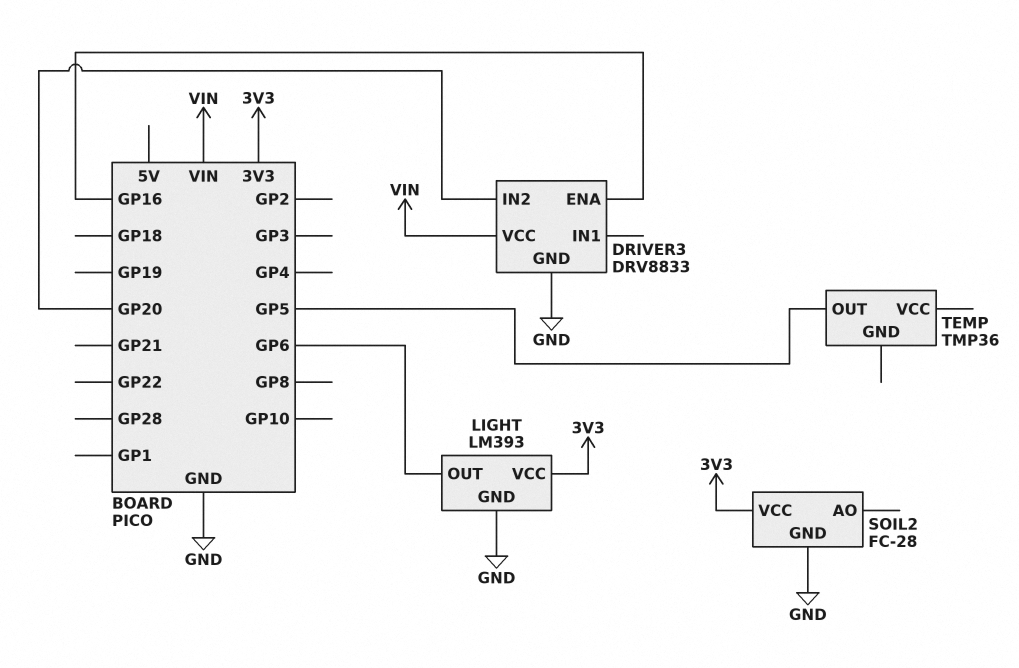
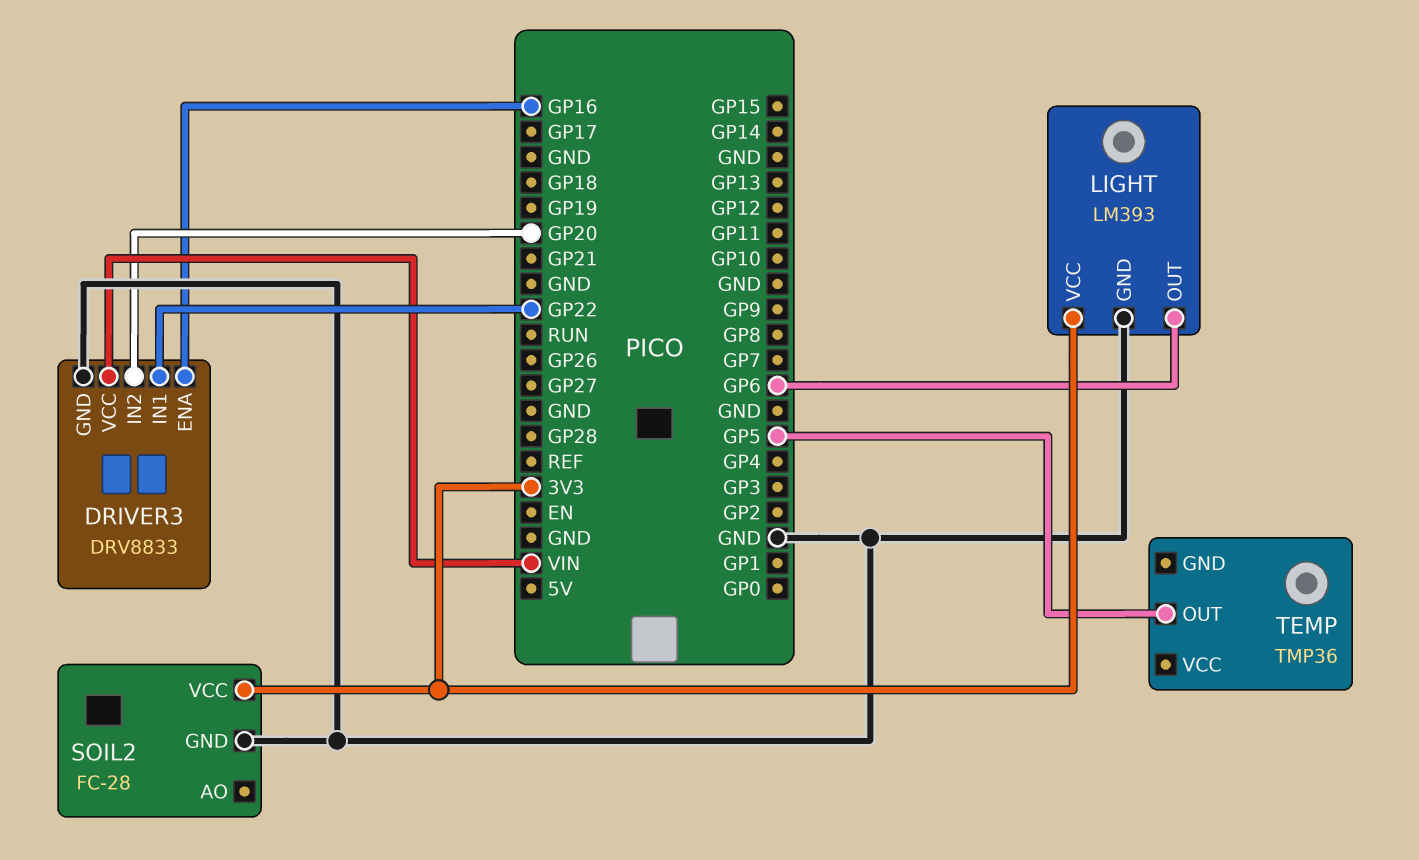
DRIVER3 pin IN1: none -> GP22

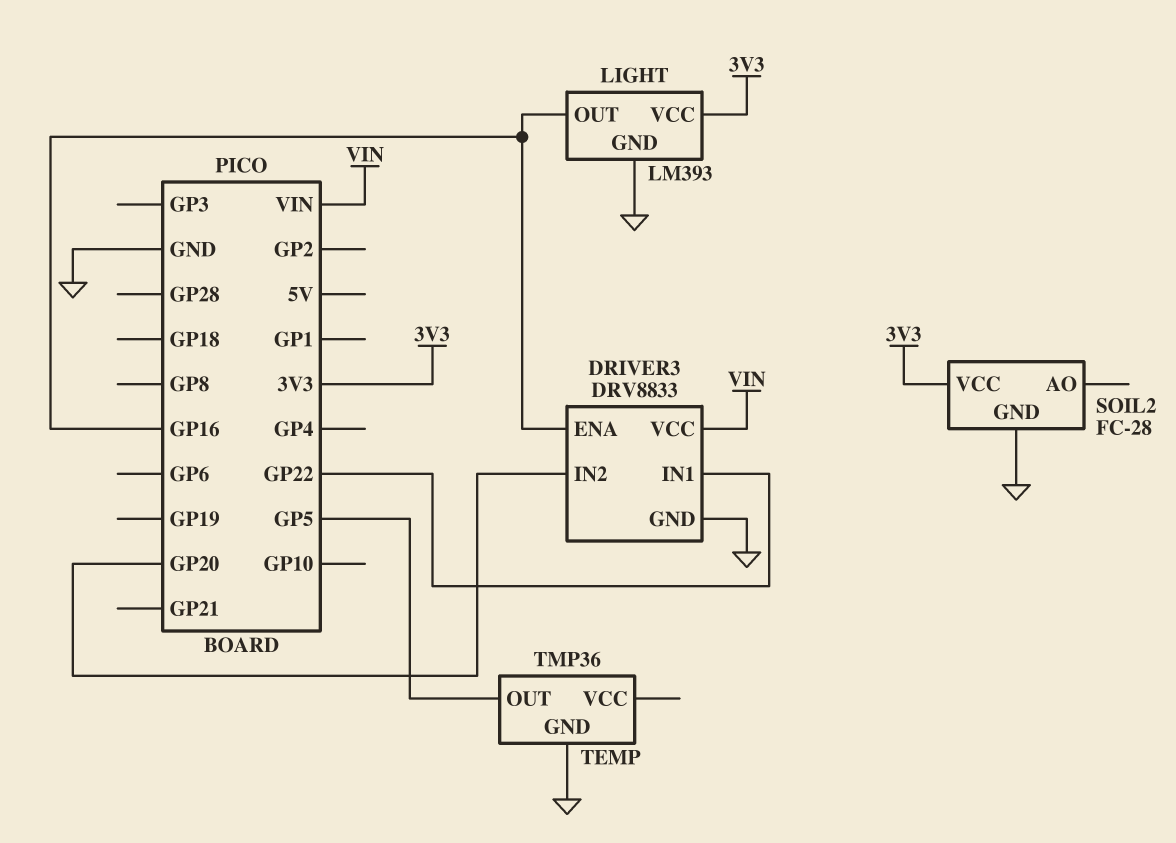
LIGHT pin OUT: GP6 -> GP16
TEMP pin GND: none -> GND

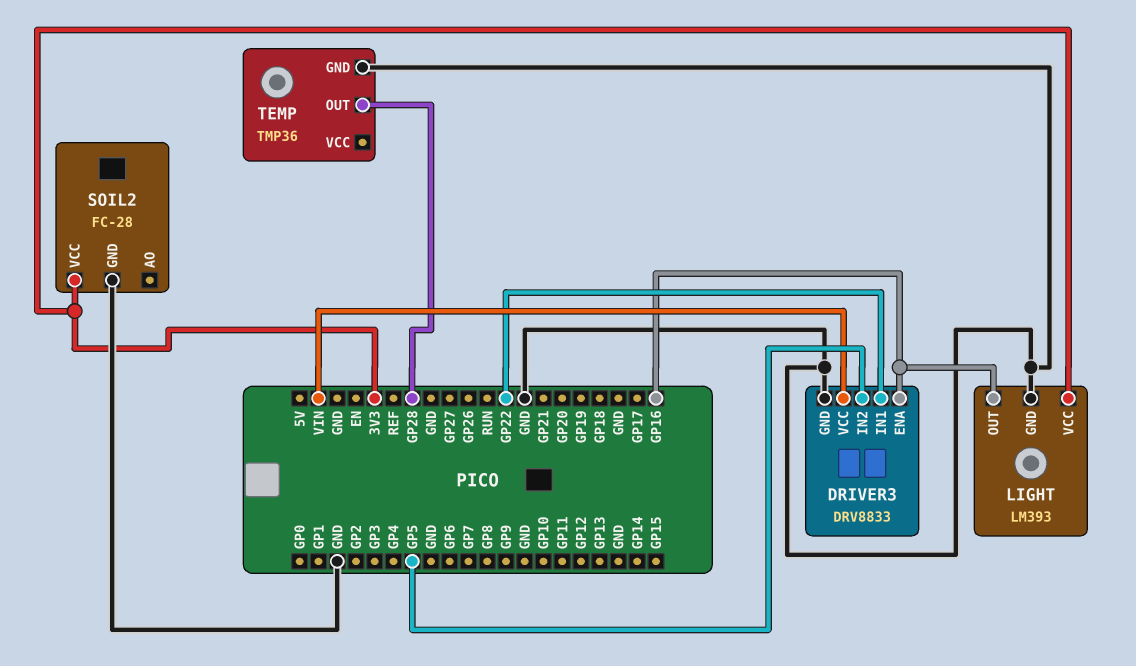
DRIVER3 pin IN2: GP20 -> GP5
TEMP pin OUT: GP5 -> GP28

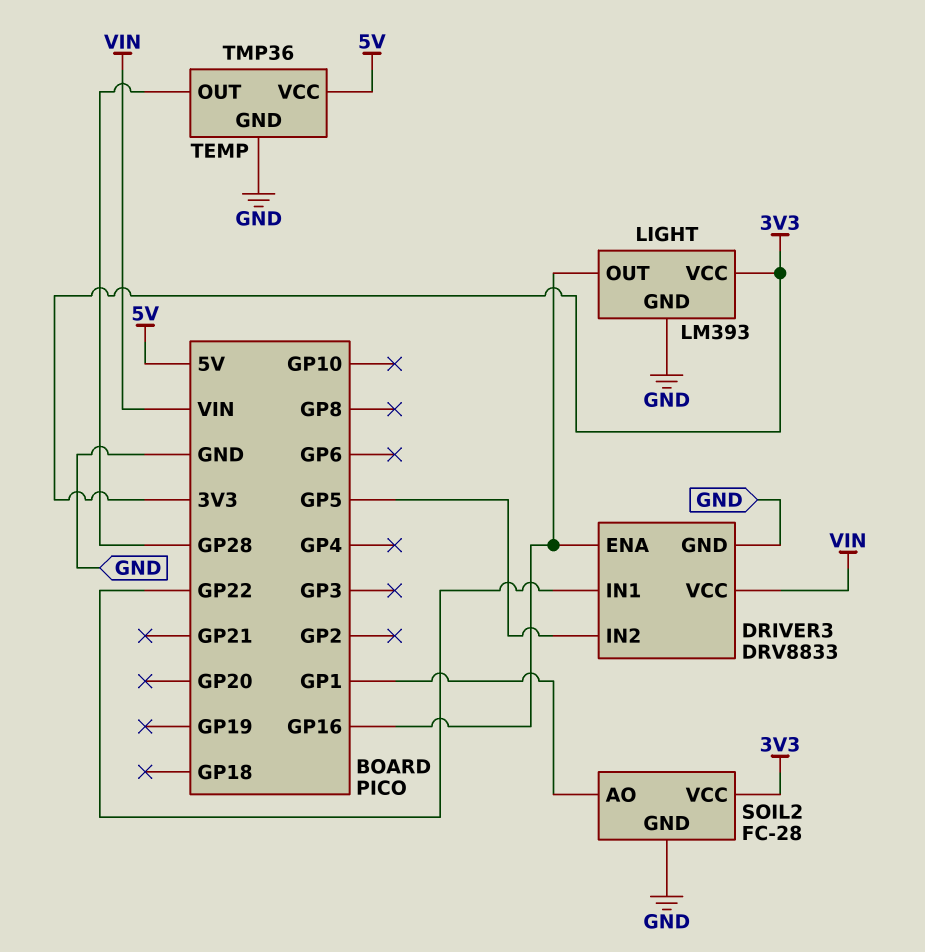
SOIL2 pin AO: none -> GP1
TEMP pin VCC: none -> 5V

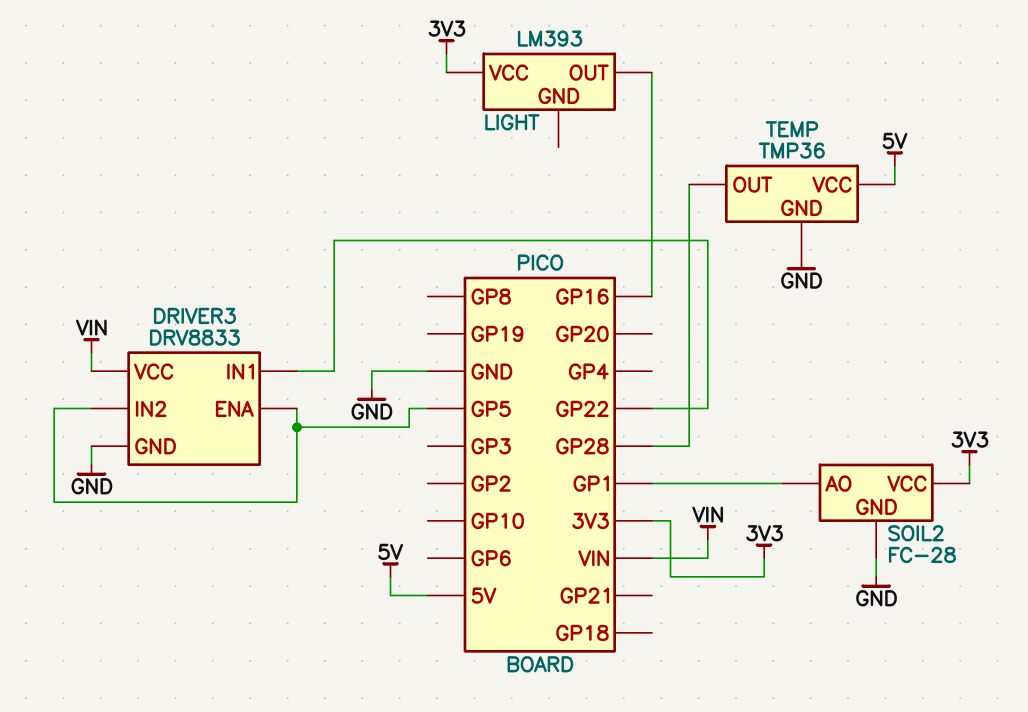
DRIVER3 pin ENA: GP16 -> GP5
LIGHT pin GND: GND -> none

